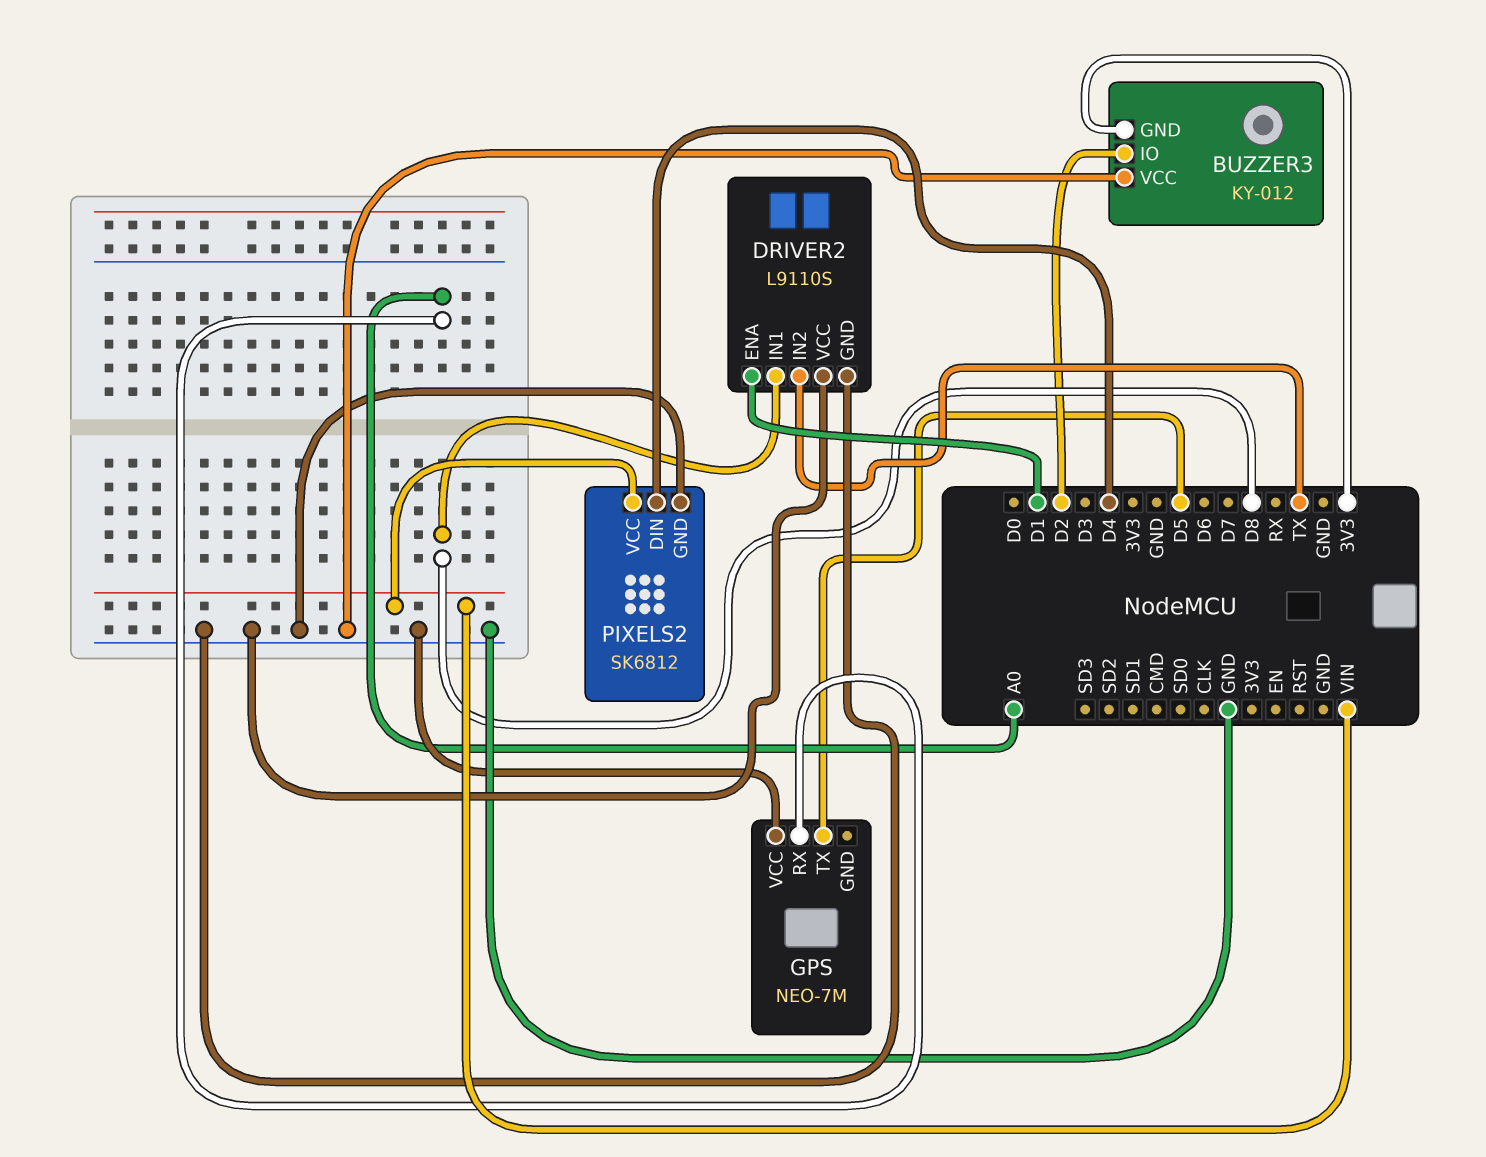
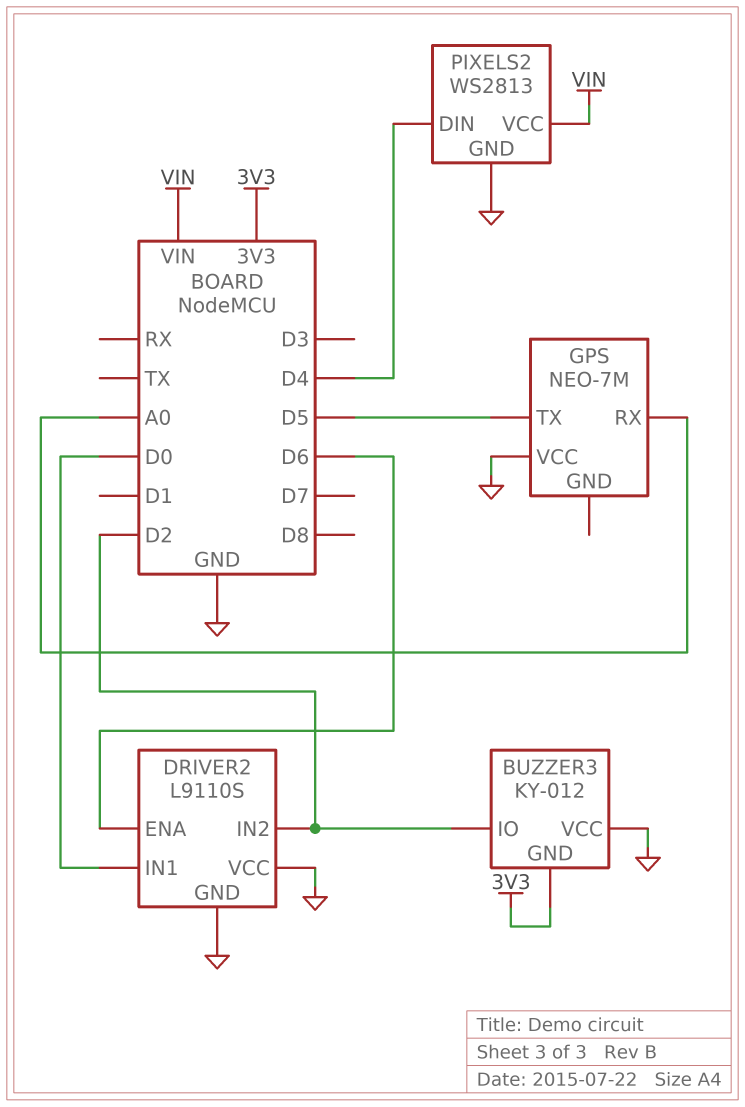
DRIVER2 pin ENA: D1 -> D6
DRIVER2 pin IN1: D8 -> D0
DRIVER2 pin IN2: TX -> D2
PIXELS2: SK6812 -> WS2813

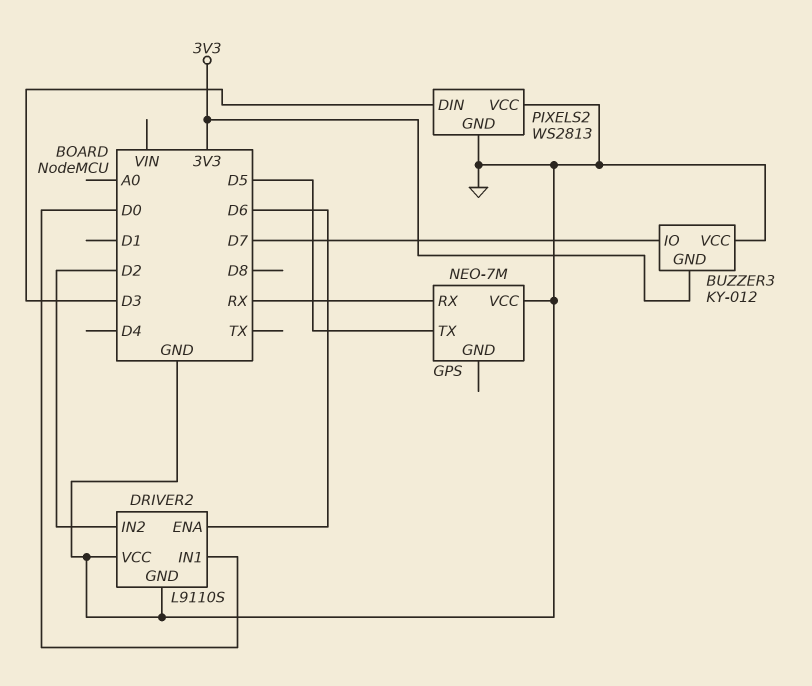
BUZZER3 pin IO: D2 -> D7
GPS pin RX: A0 -> RX
PIXELS2 pin DIN: D4 -> D3
PIXELS2 pin VCC: VIN -> GND

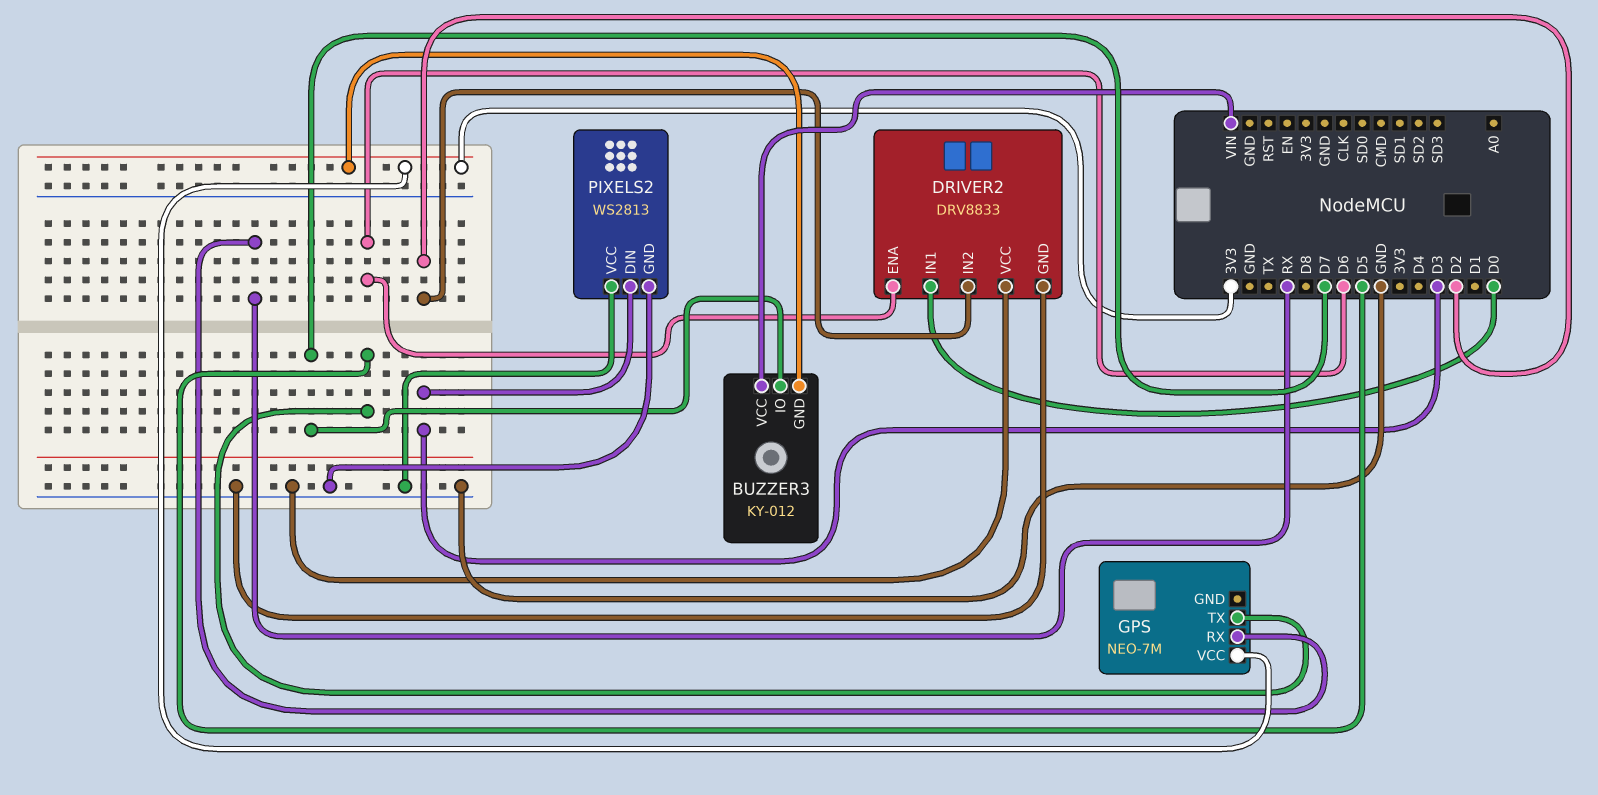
BUZZER3 pin VCC: GND -> VIN
DRIVER2: L9110S -> DRV8833
GPS pin VCC: GND -> 3V3

